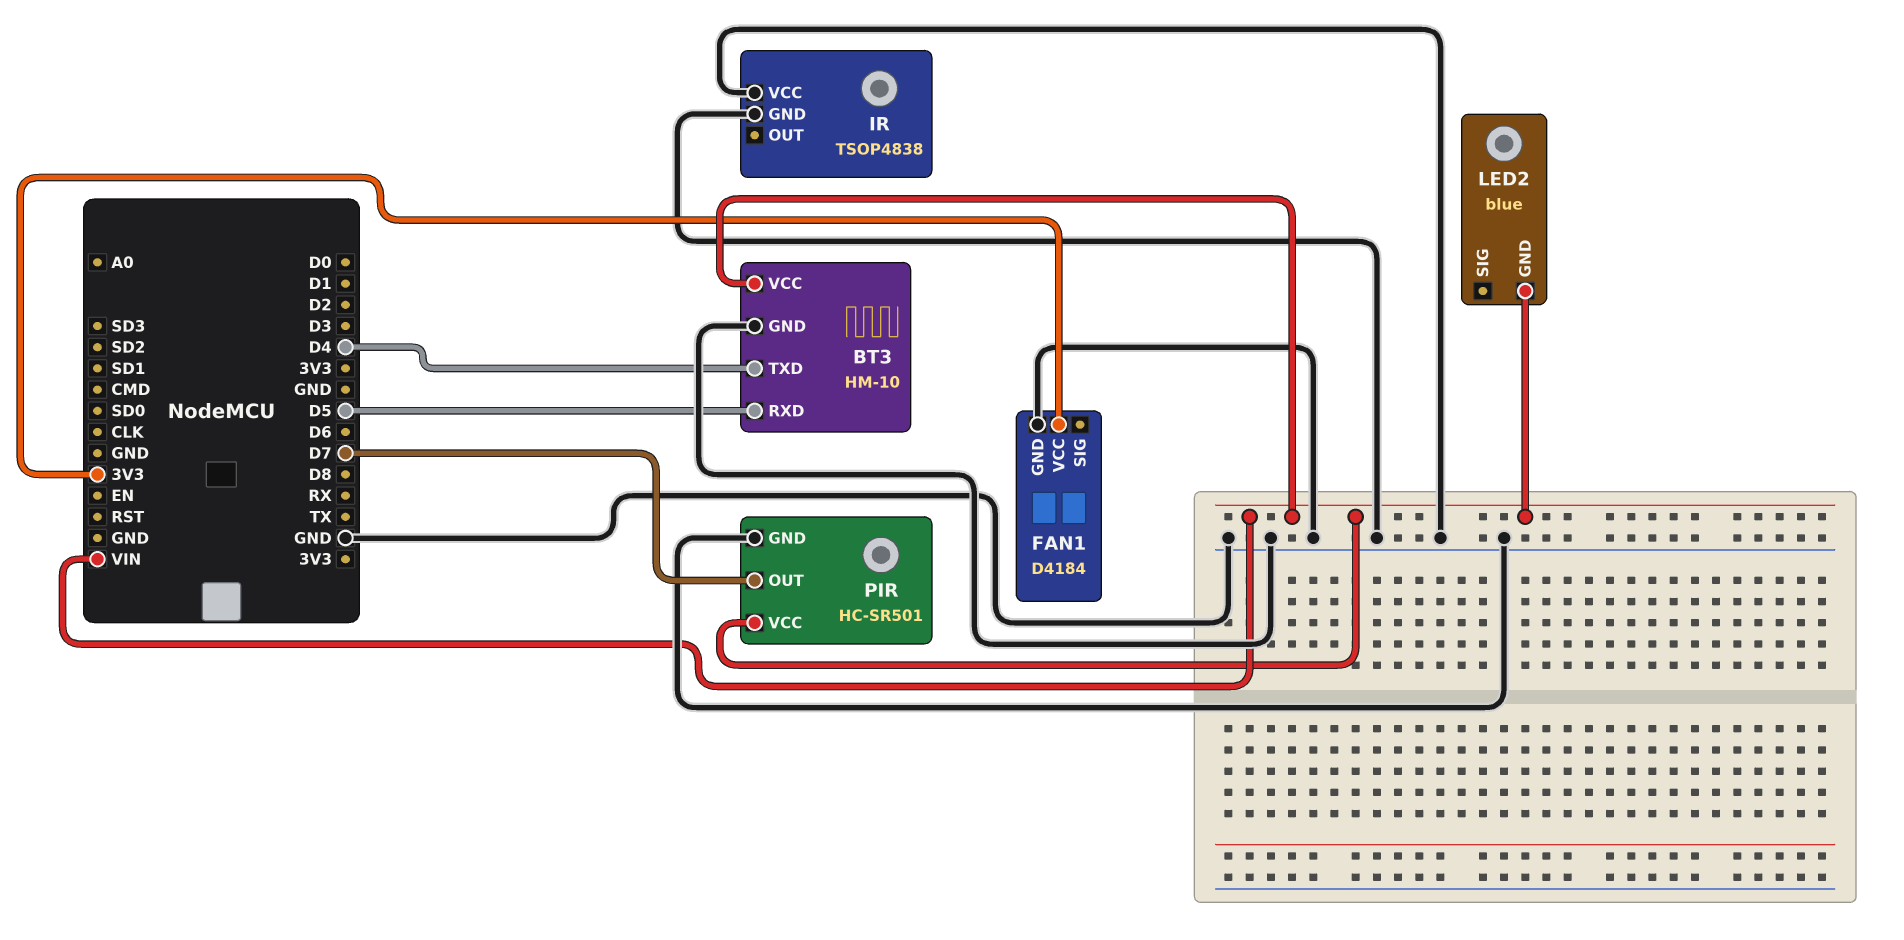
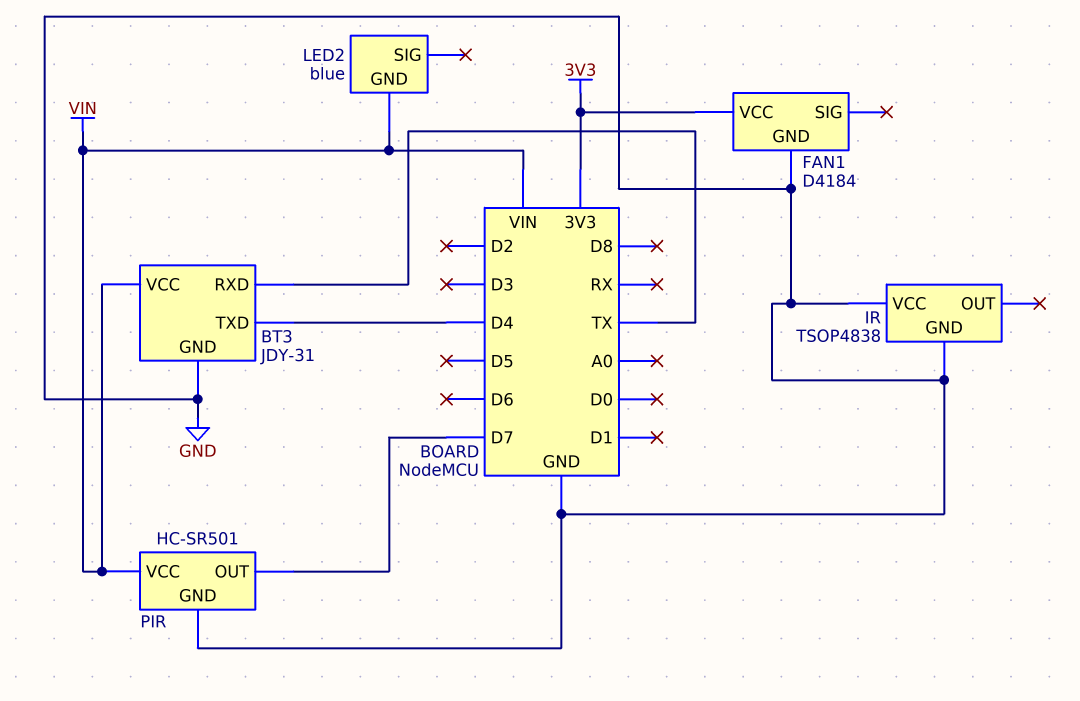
BT3: HM-10 -> JDY-31
BT3 pin RXD: D5 -> TX

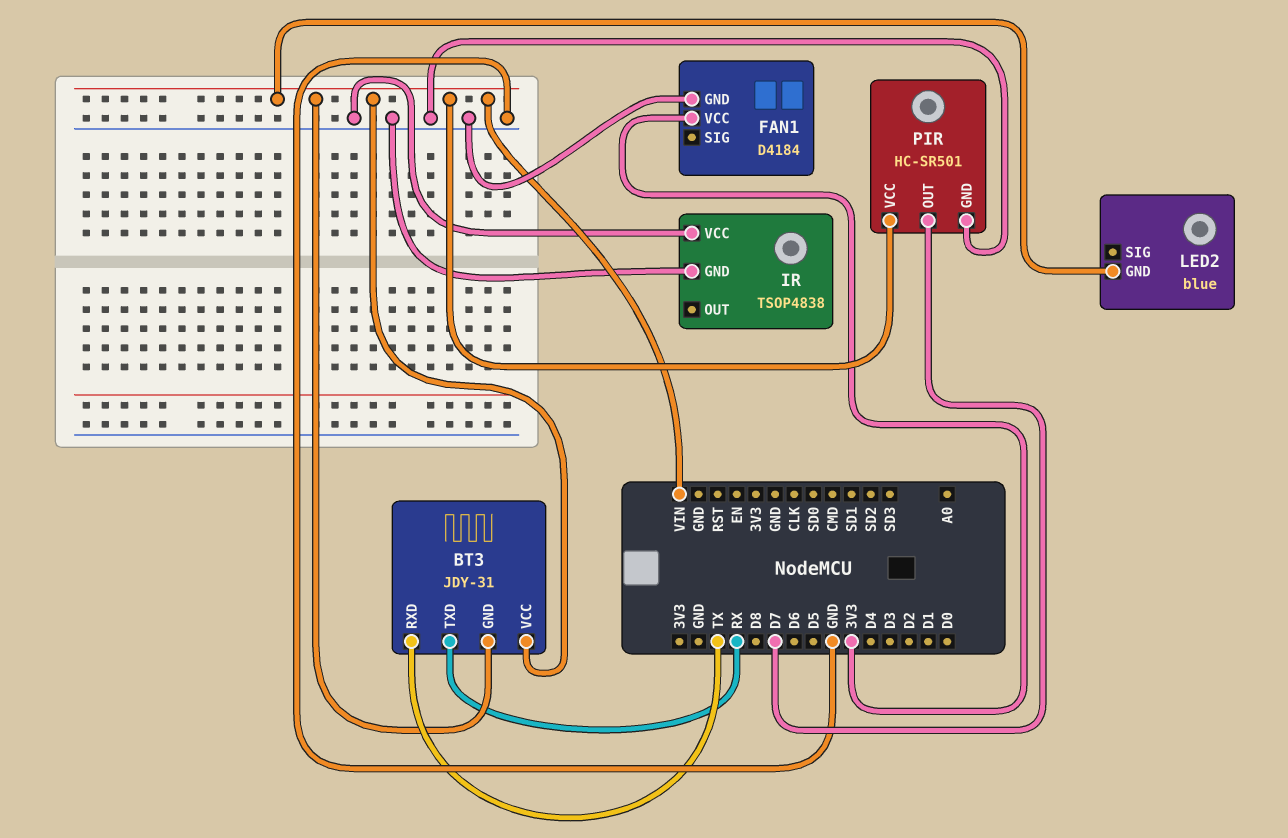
BT3 pin GND: GND -> VIN
BT3 pin TXD: D4 -> RX

